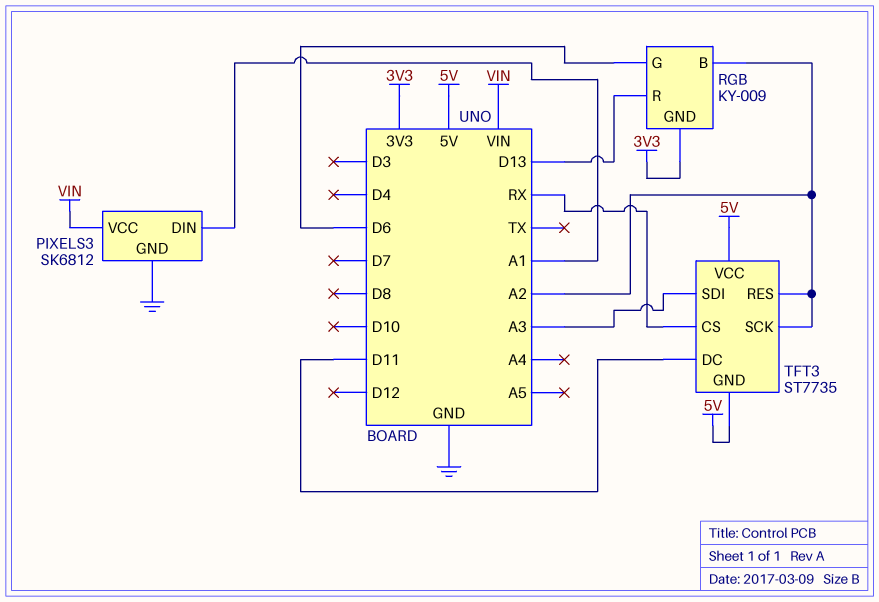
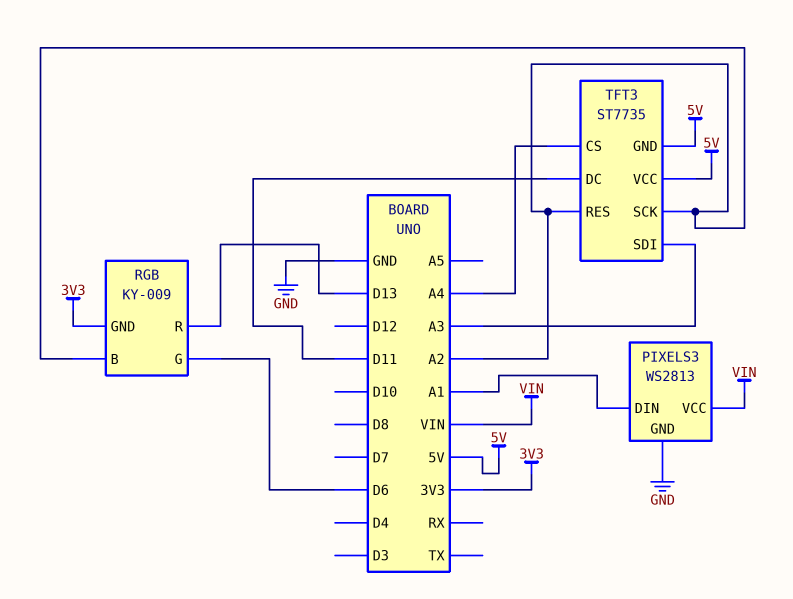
PIXELS3: SK6812 -> WS2813
TFT3 pin CS: RX -> A4

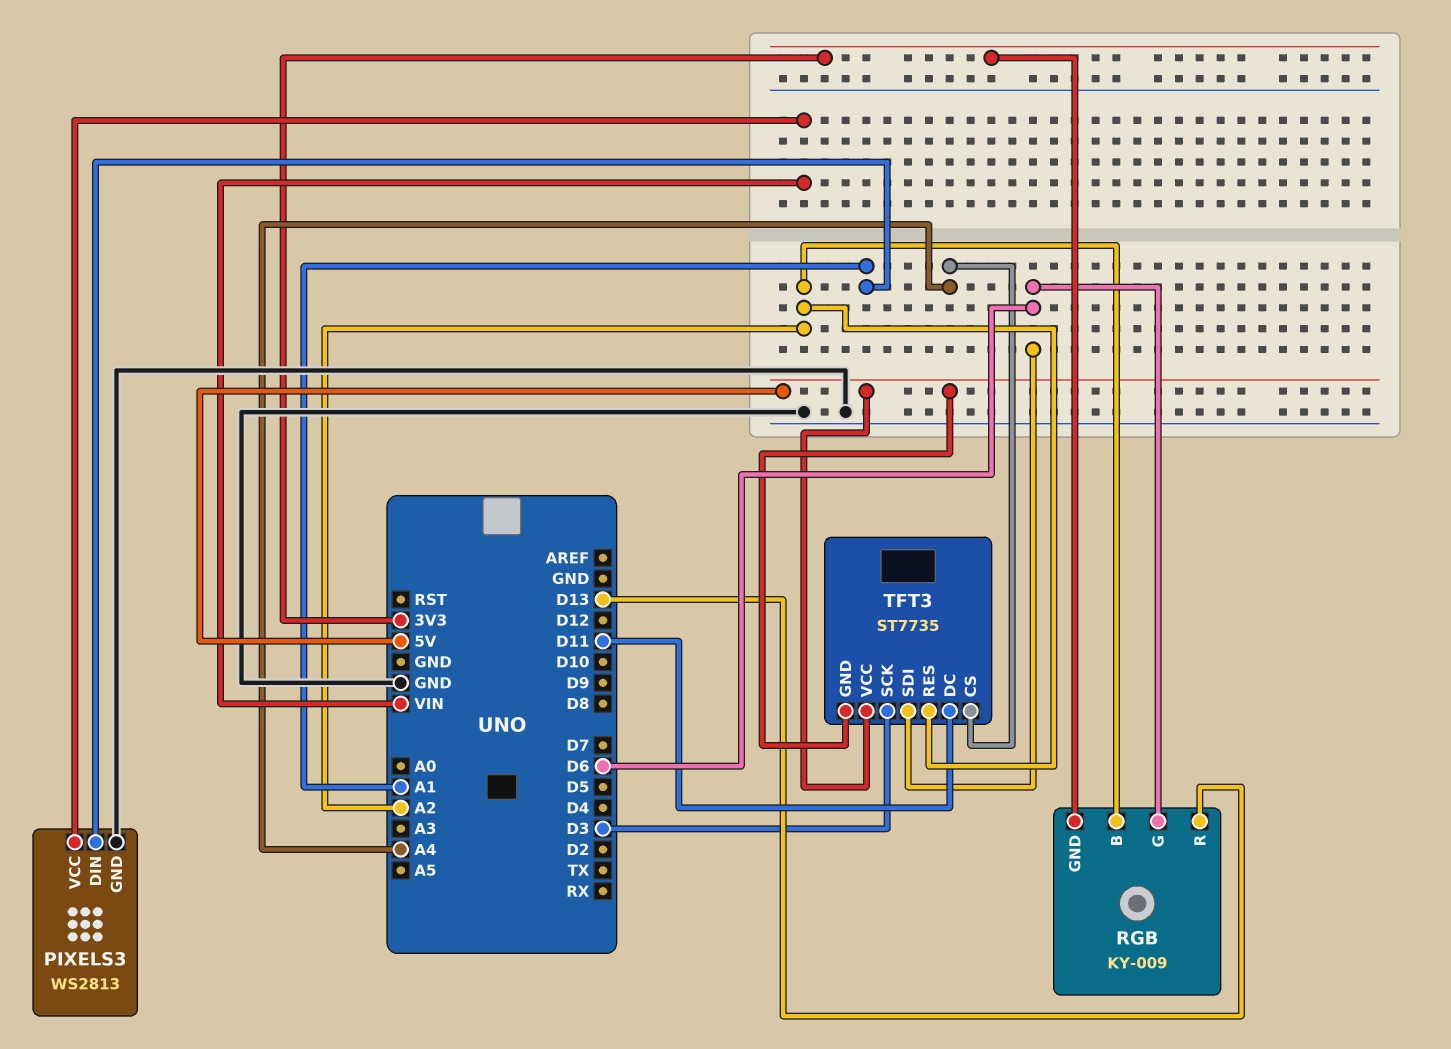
TFT3 pin SCK: A2 -> D3
TFT3 pin SDI: A3 -> D6

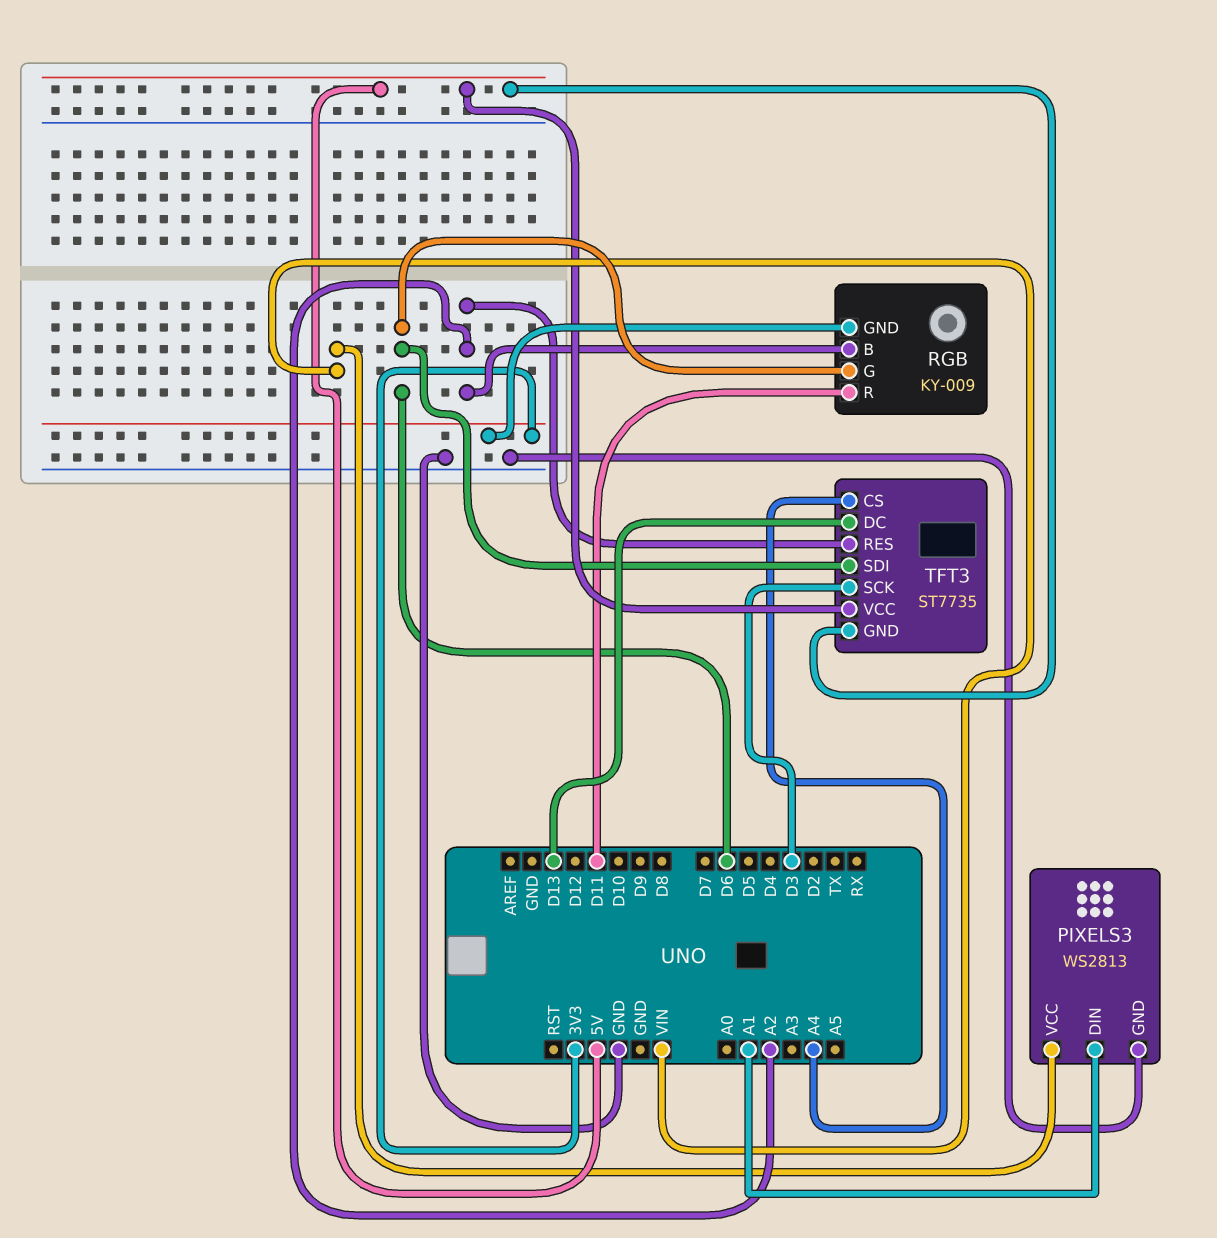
RGB pin R: D13 -> D11
TFT3 pin DC: D11 -> D13

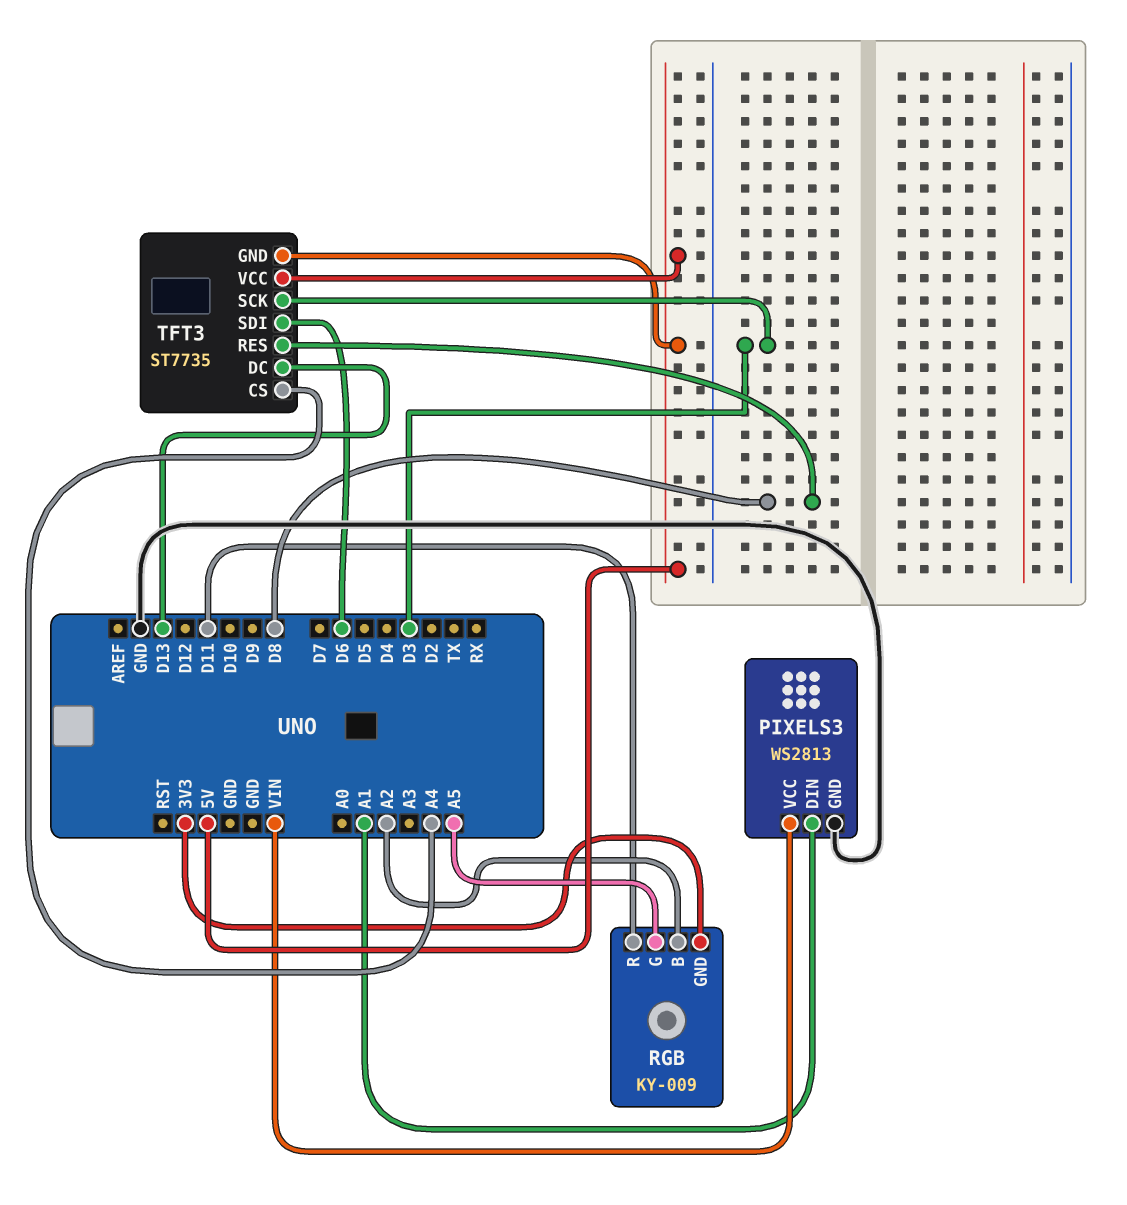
RGB pin G: D6 -> A5
TFT3 pin RES: A2 -> D8

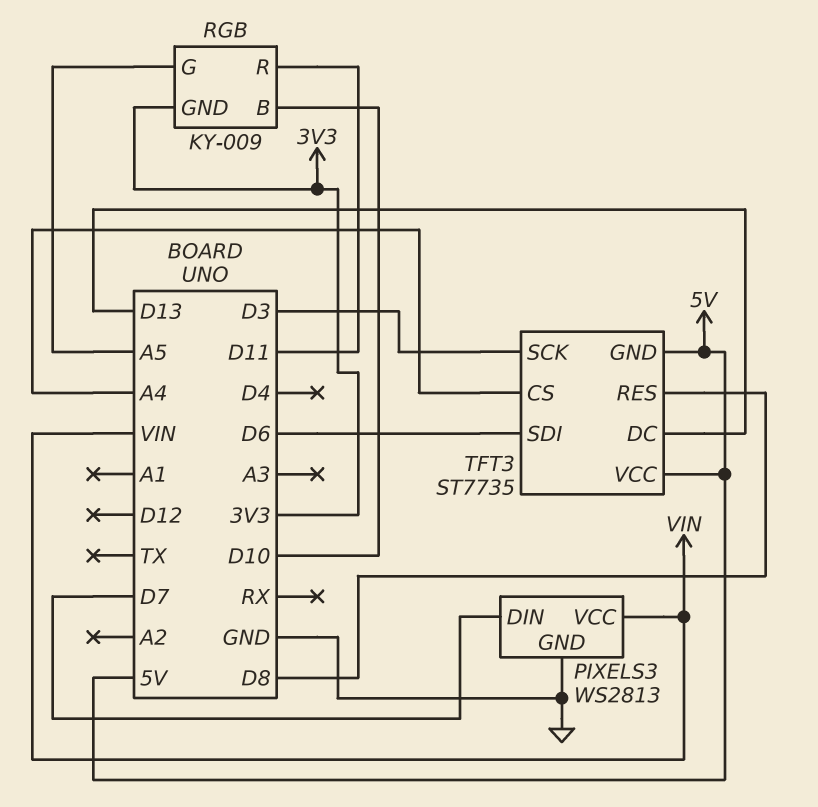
PIXELS3 pin DIN: A1 -> D7
RGB pin B: A2 -> D10

